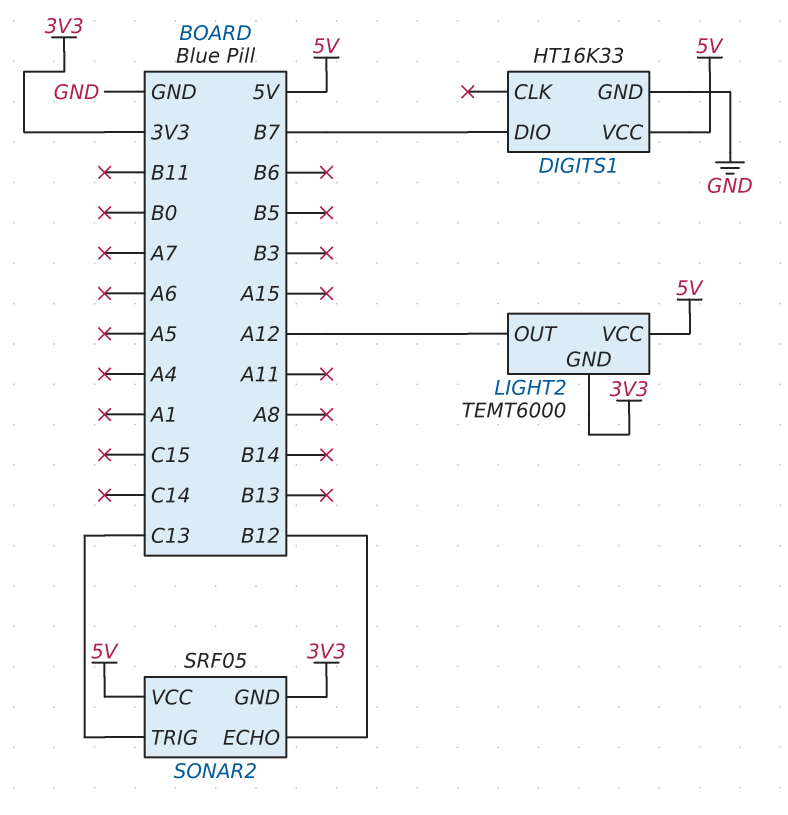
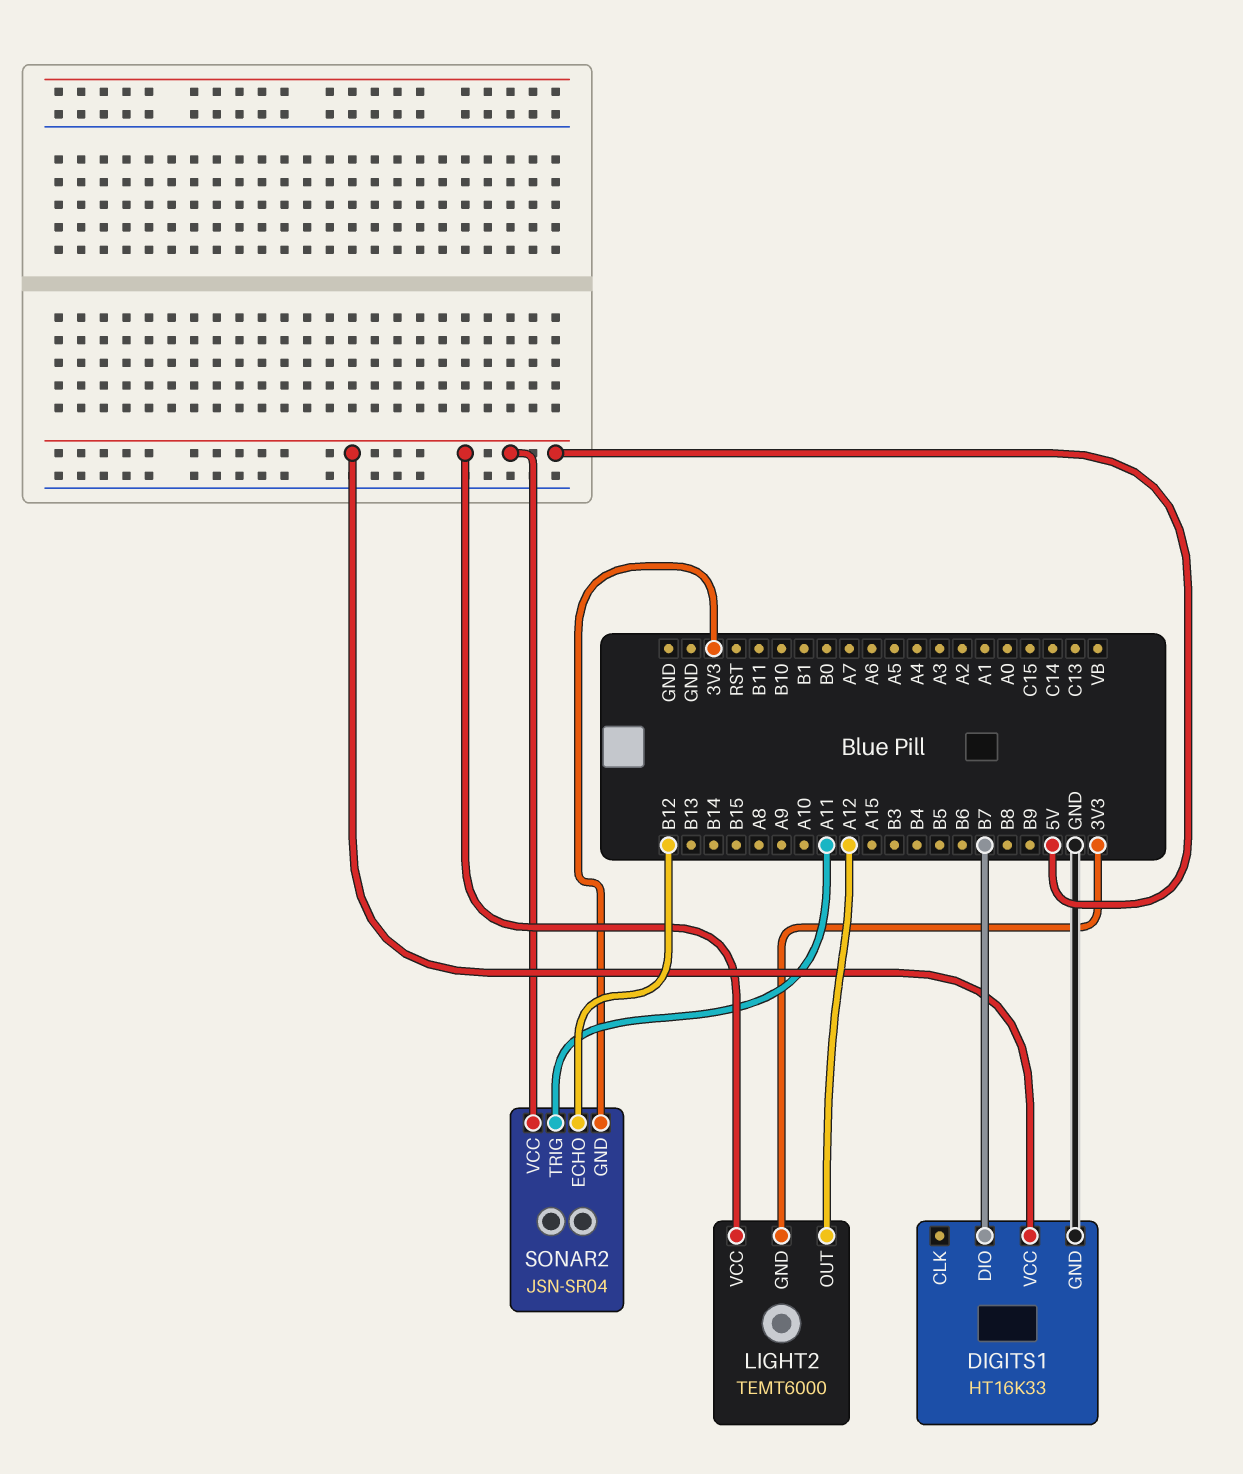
SONAR2: SRF05 -> JSN-SR04
SONAR2 pin TRIG: C13 -> A11

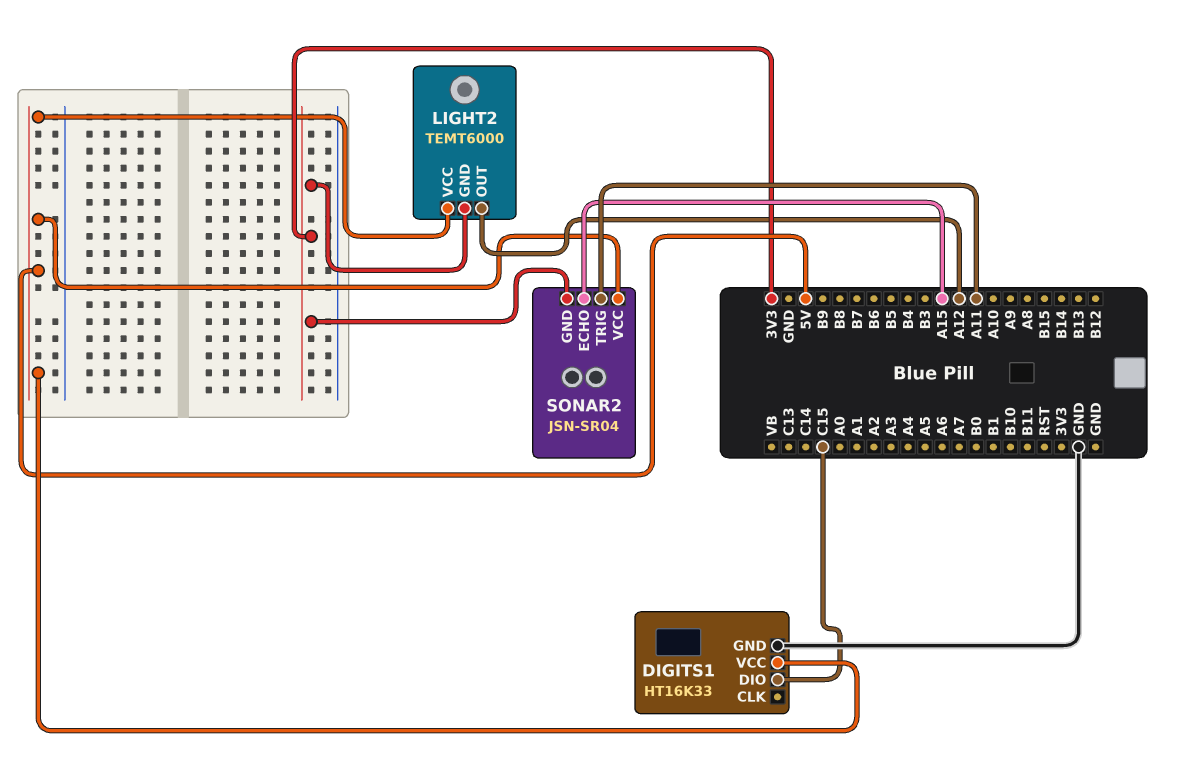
DIGITS1 pin DIO: B7 -> C15
SONAR2 pin ECHO: B12 -> A15

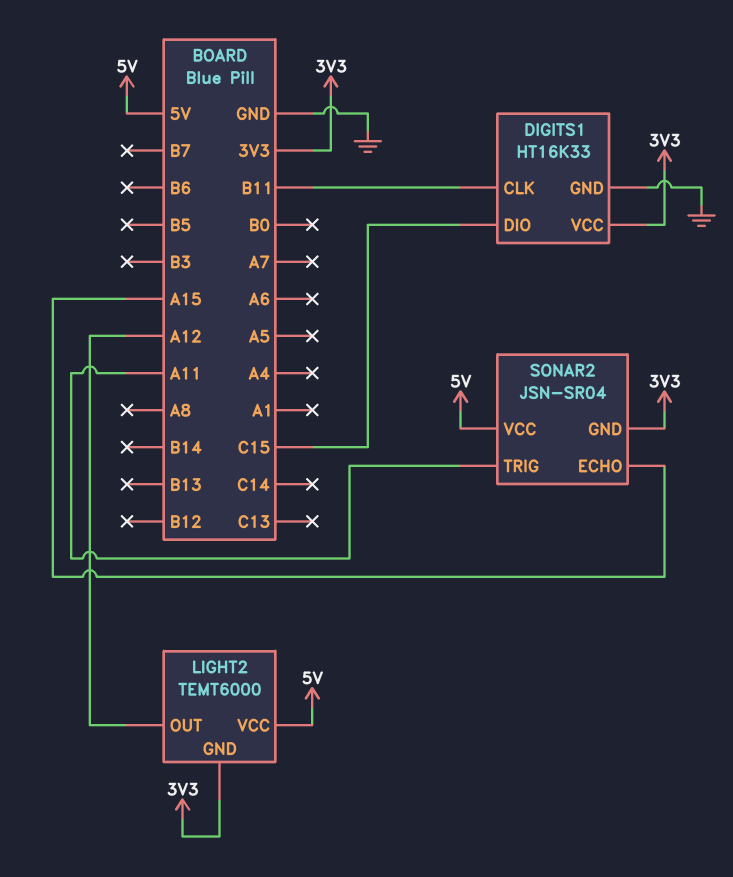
DIGITS1 pin CLK: none -> B11
DIGITS1 pin VCC: 5V -> 3V3

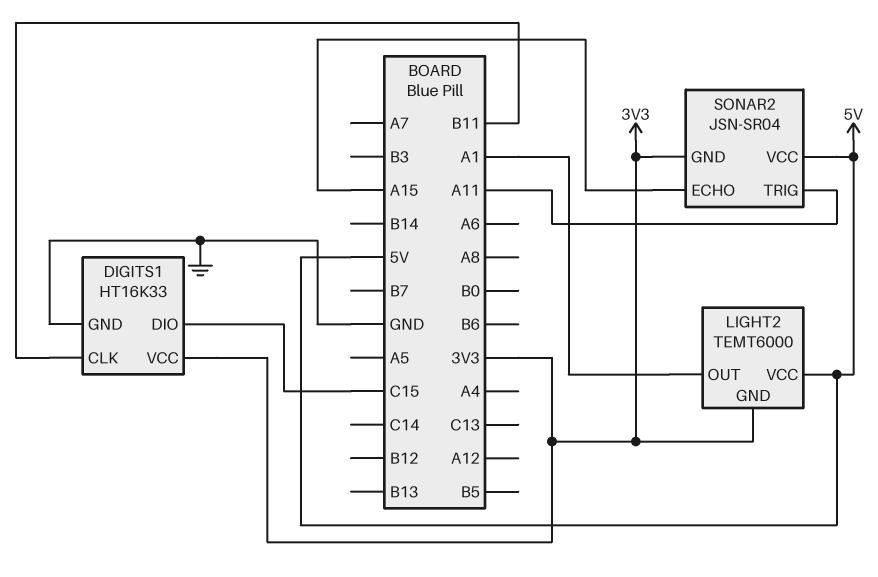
LIGHT2 pin OUT: A12 -> A1

